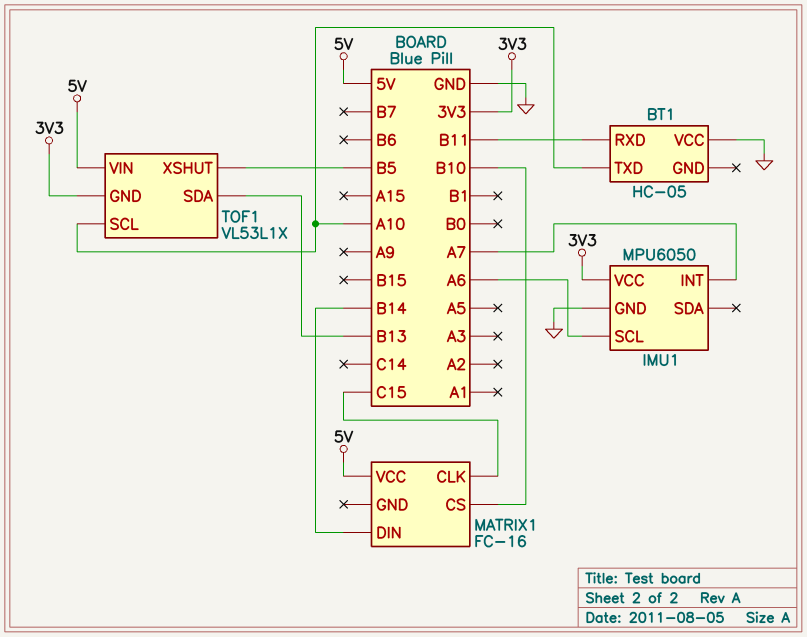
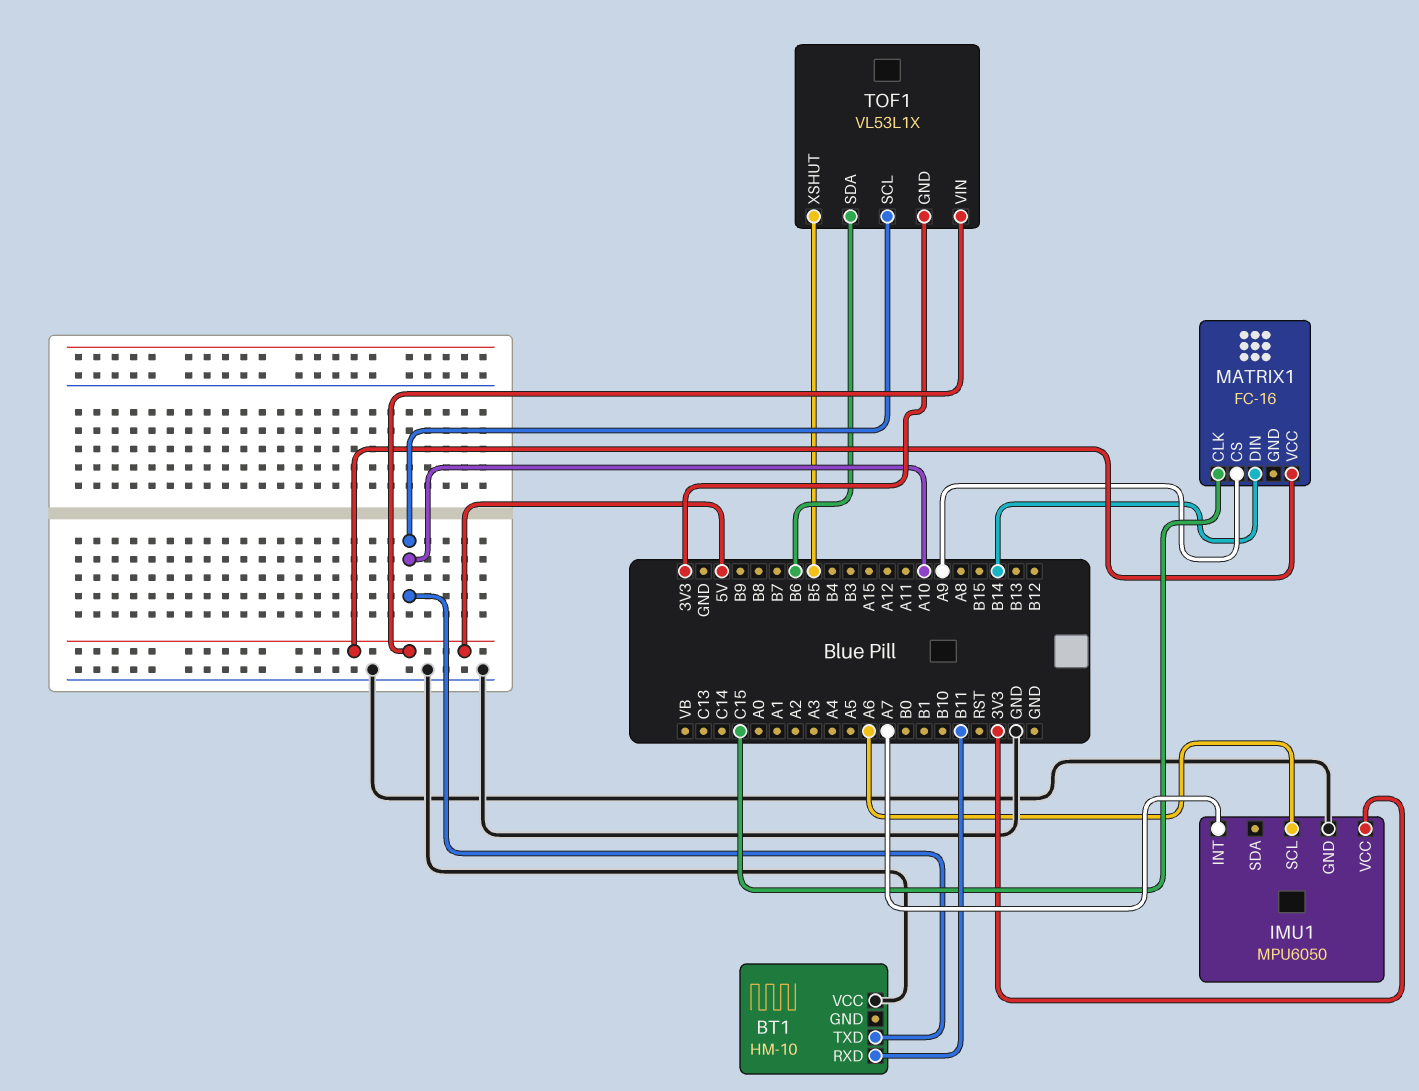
BT1: HC-05 -> HM-10
MATRIX1 pin CS: B10 -> A9
TOF1 pin SDA: B13 -> B6

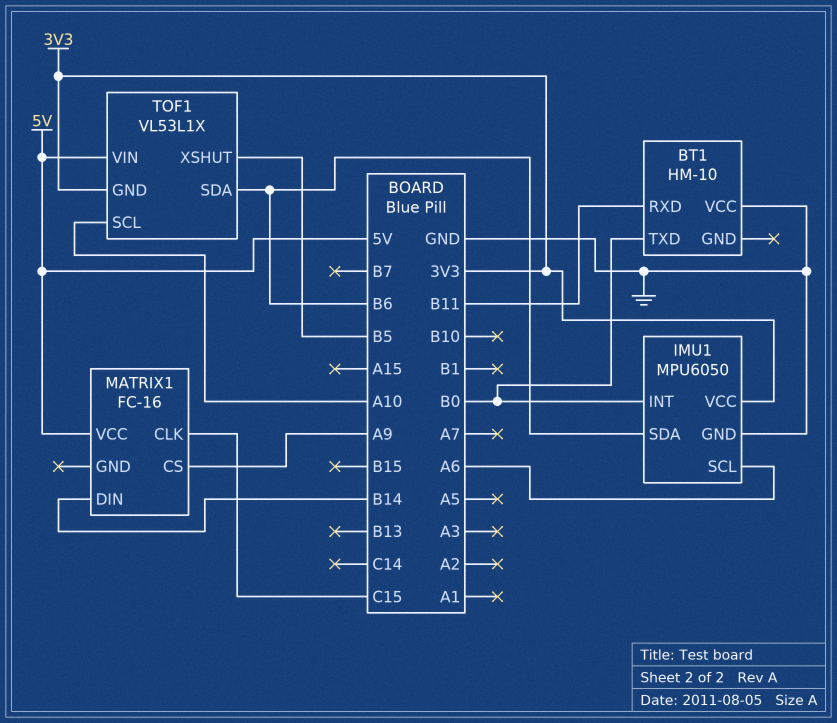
BT1 pin TXD: A10 -> B0
IMU1 pin INT: A7 -> B0
IMU1 pin SDA: none -> B6

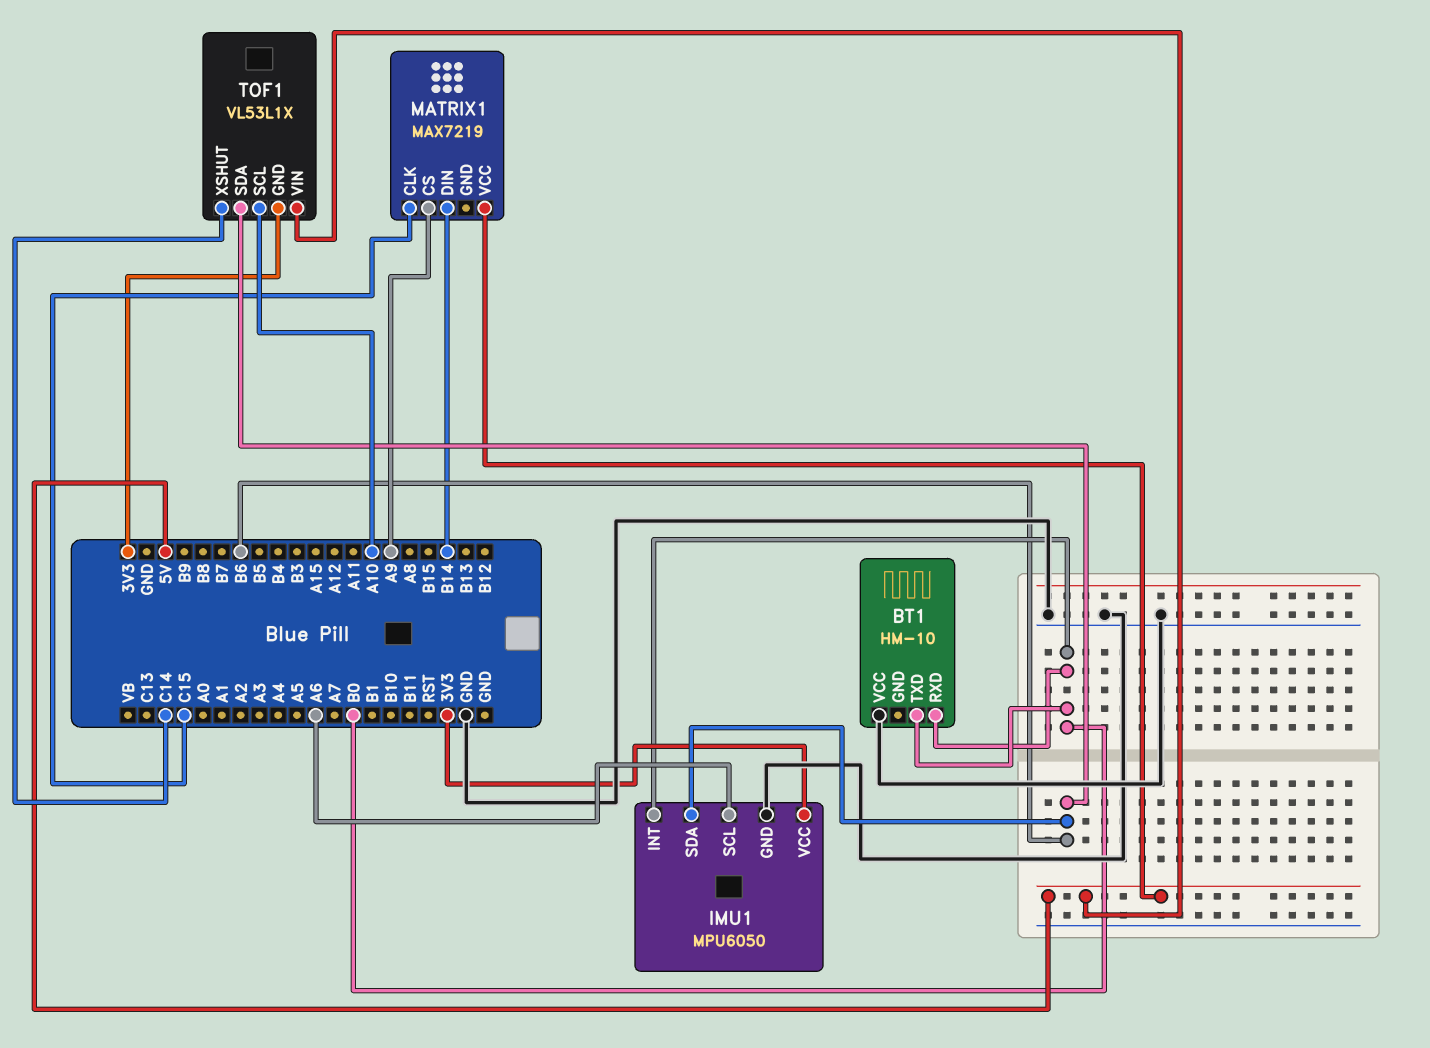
BT1 pin RXD: B11 -> B0
MATRIX1: FC-16 -> MAX7219
TOF1 pin XSHUT: B5 -> C14

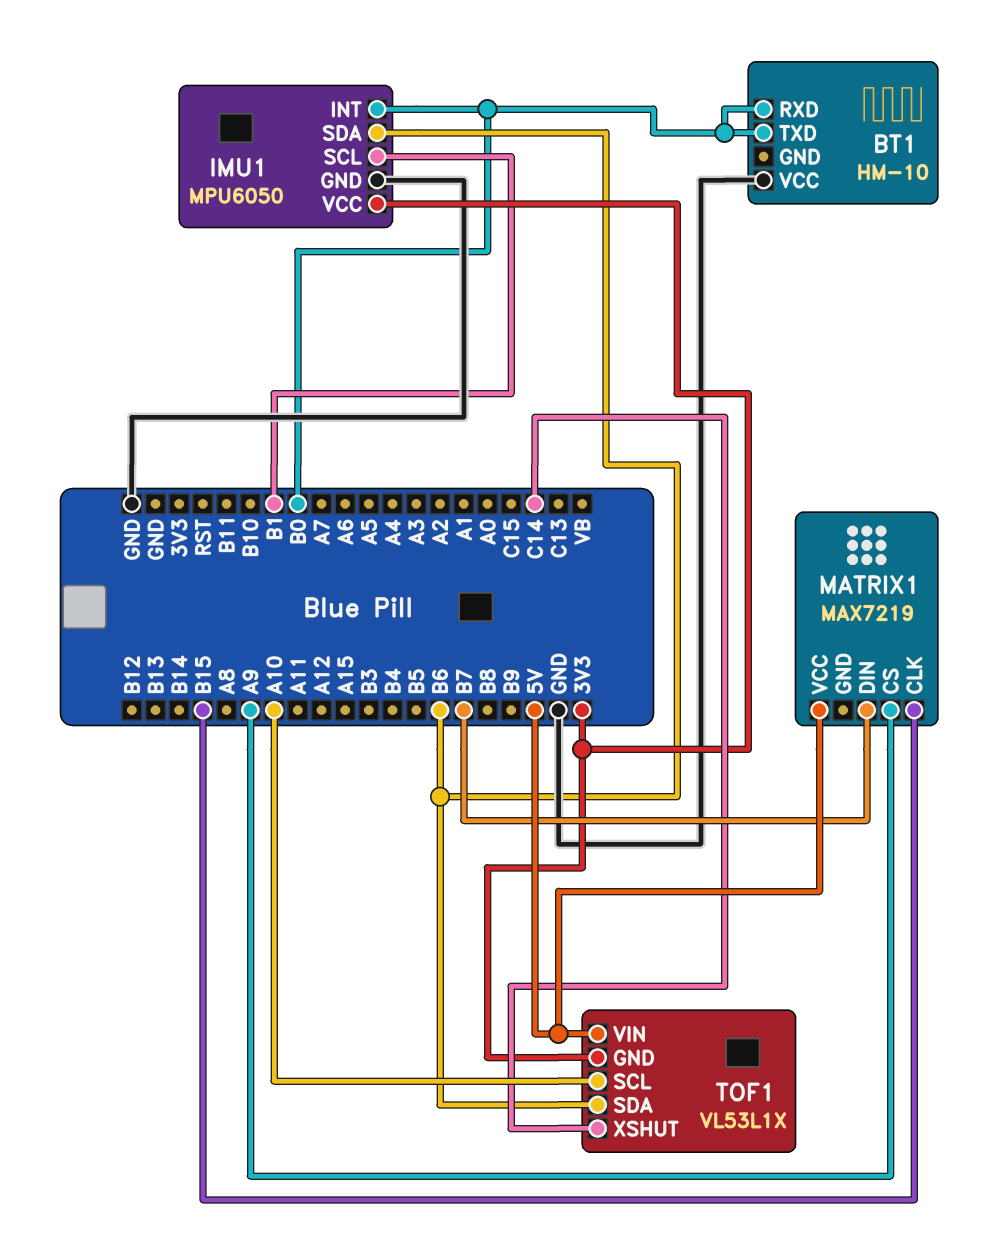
IMU1 pin SCL: A6 -> B1
MATRIX1 pin CLK: C15 -> B15
MATRIX1 pin DIN: B14 -> B7

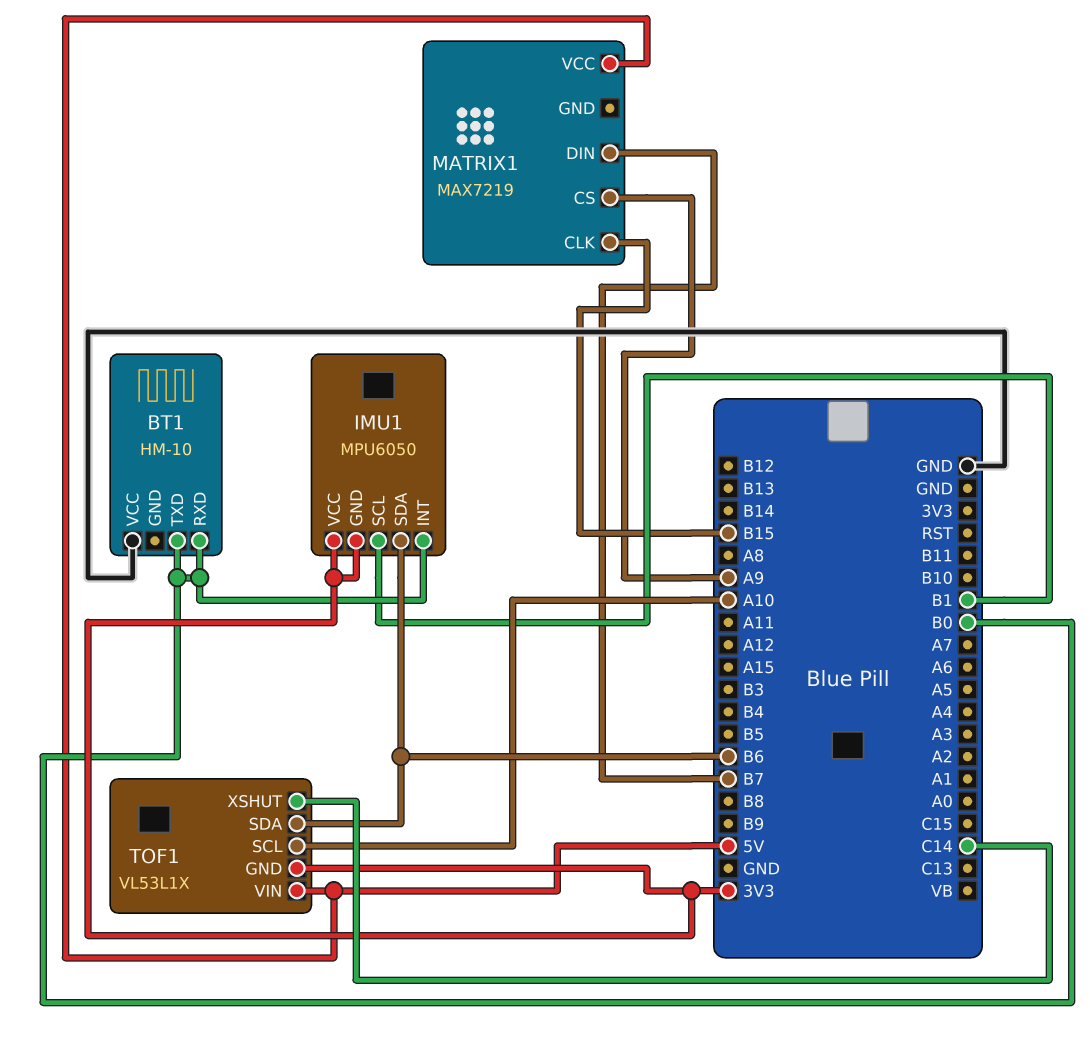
IMU1 pin GND: GND -> 3V3

